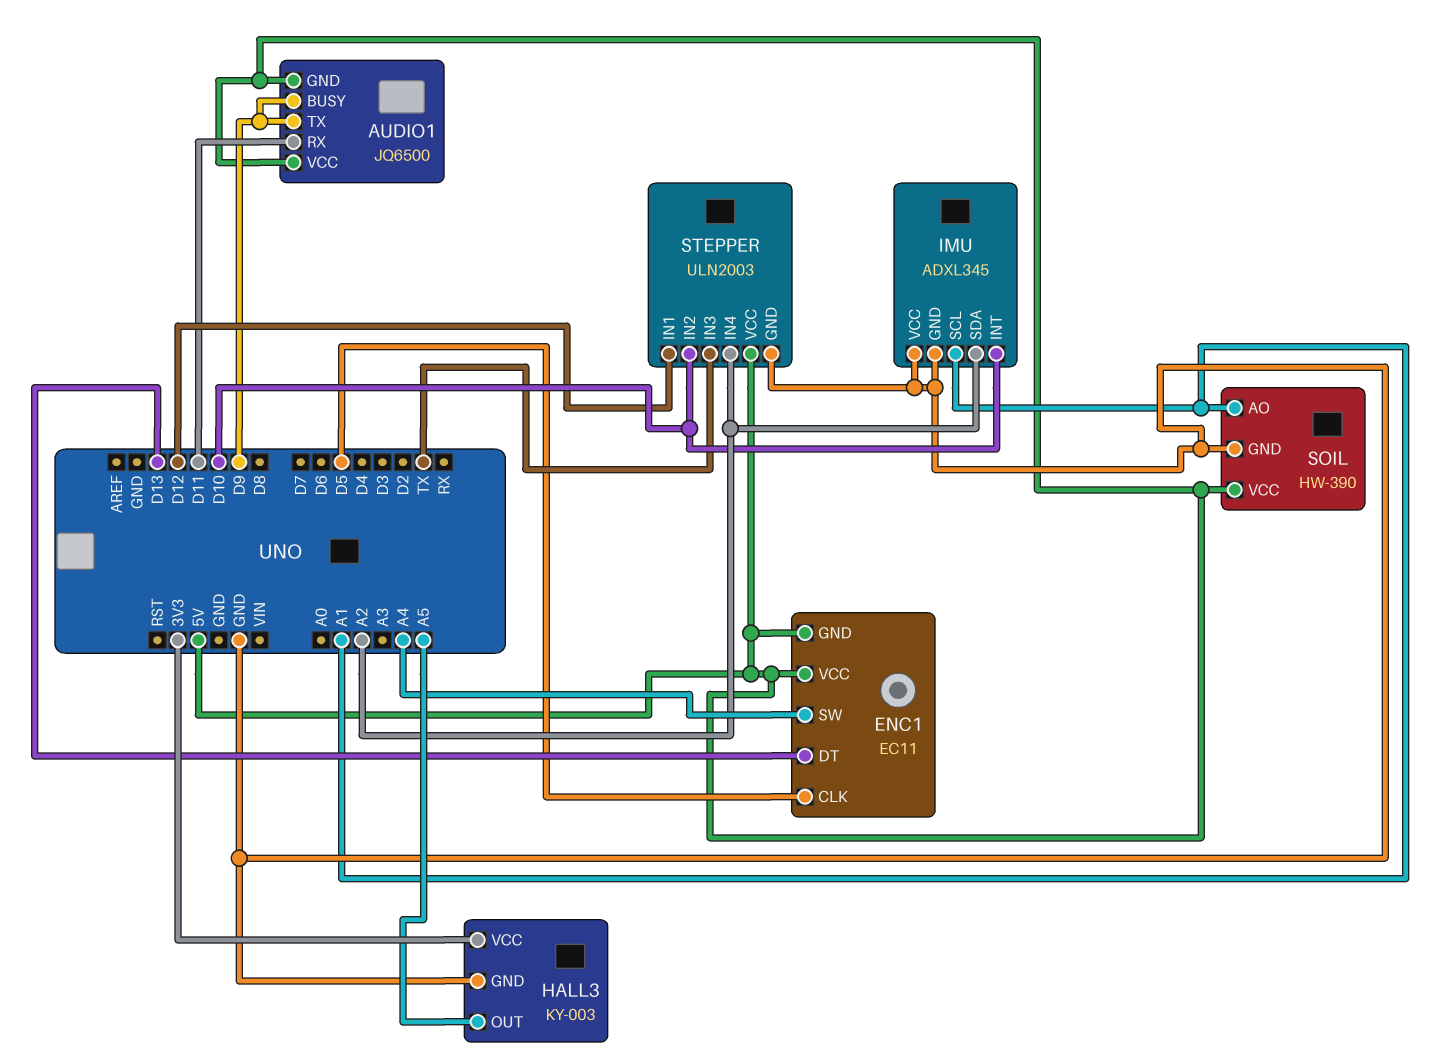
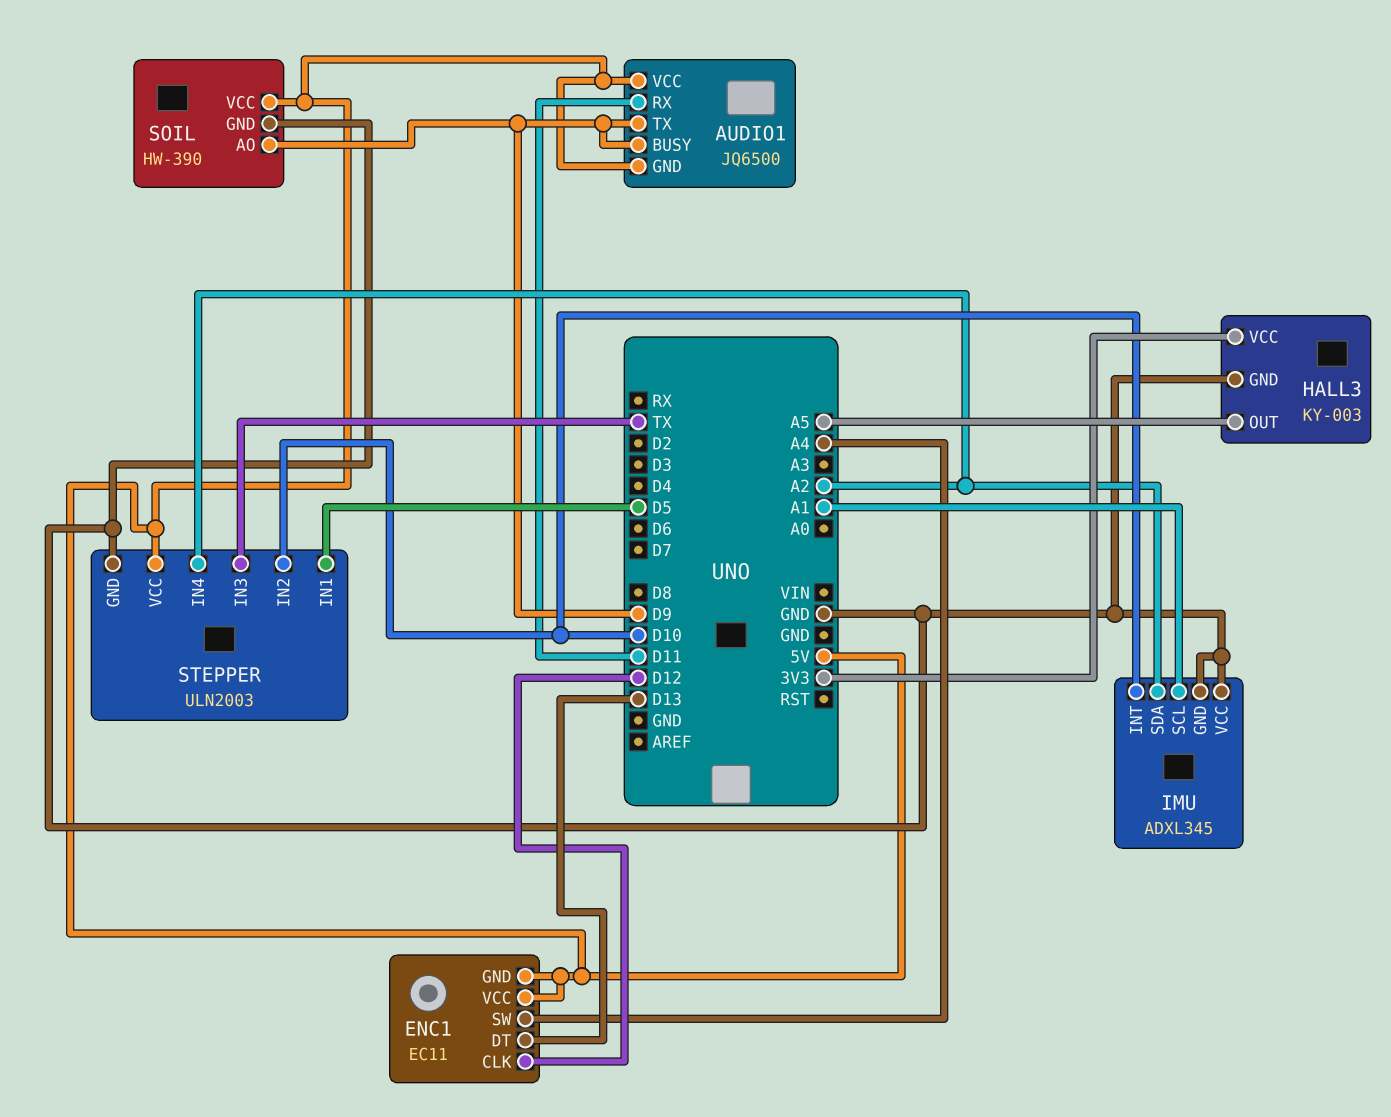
ENC1 pin CLK: D5 -> D12
SOIL pin AO: A1 -> D9
STEPPER pin IN1: D12 -> D5

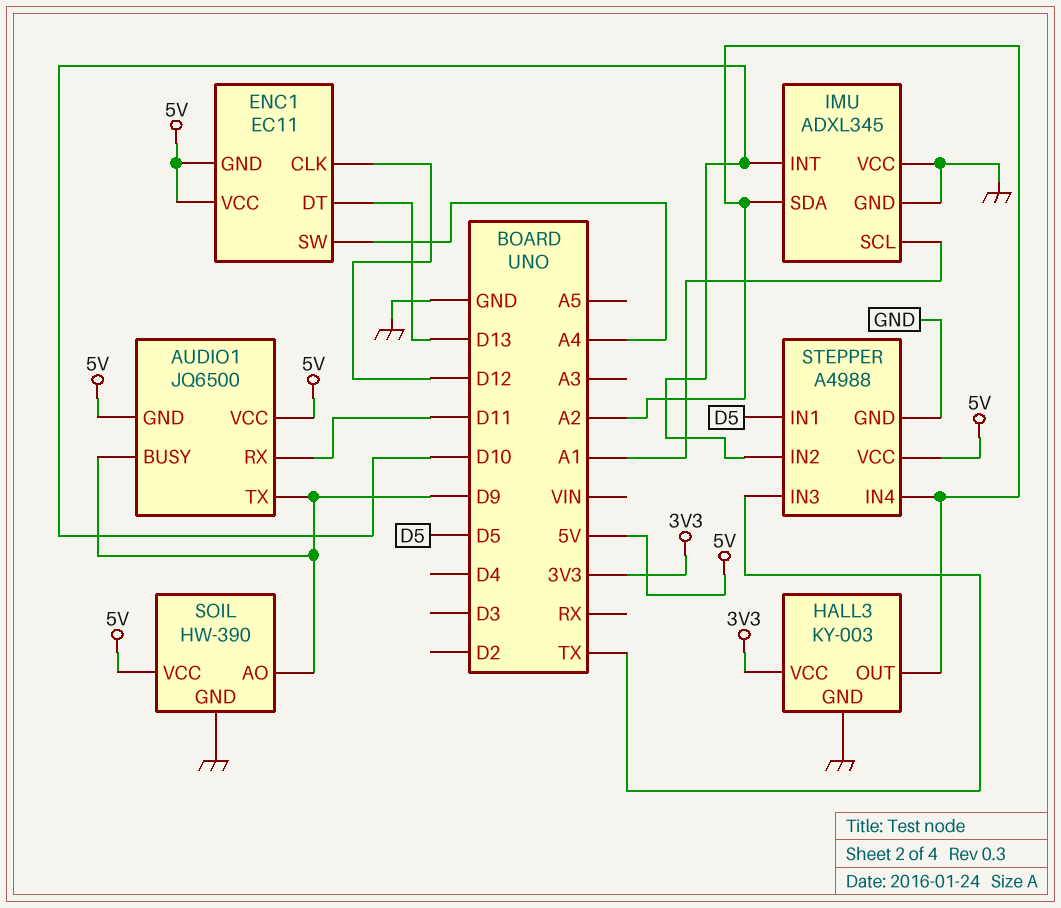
HALL3 pin OUT: A5 -> A2
STEPPER: ULN2003 -> A4988

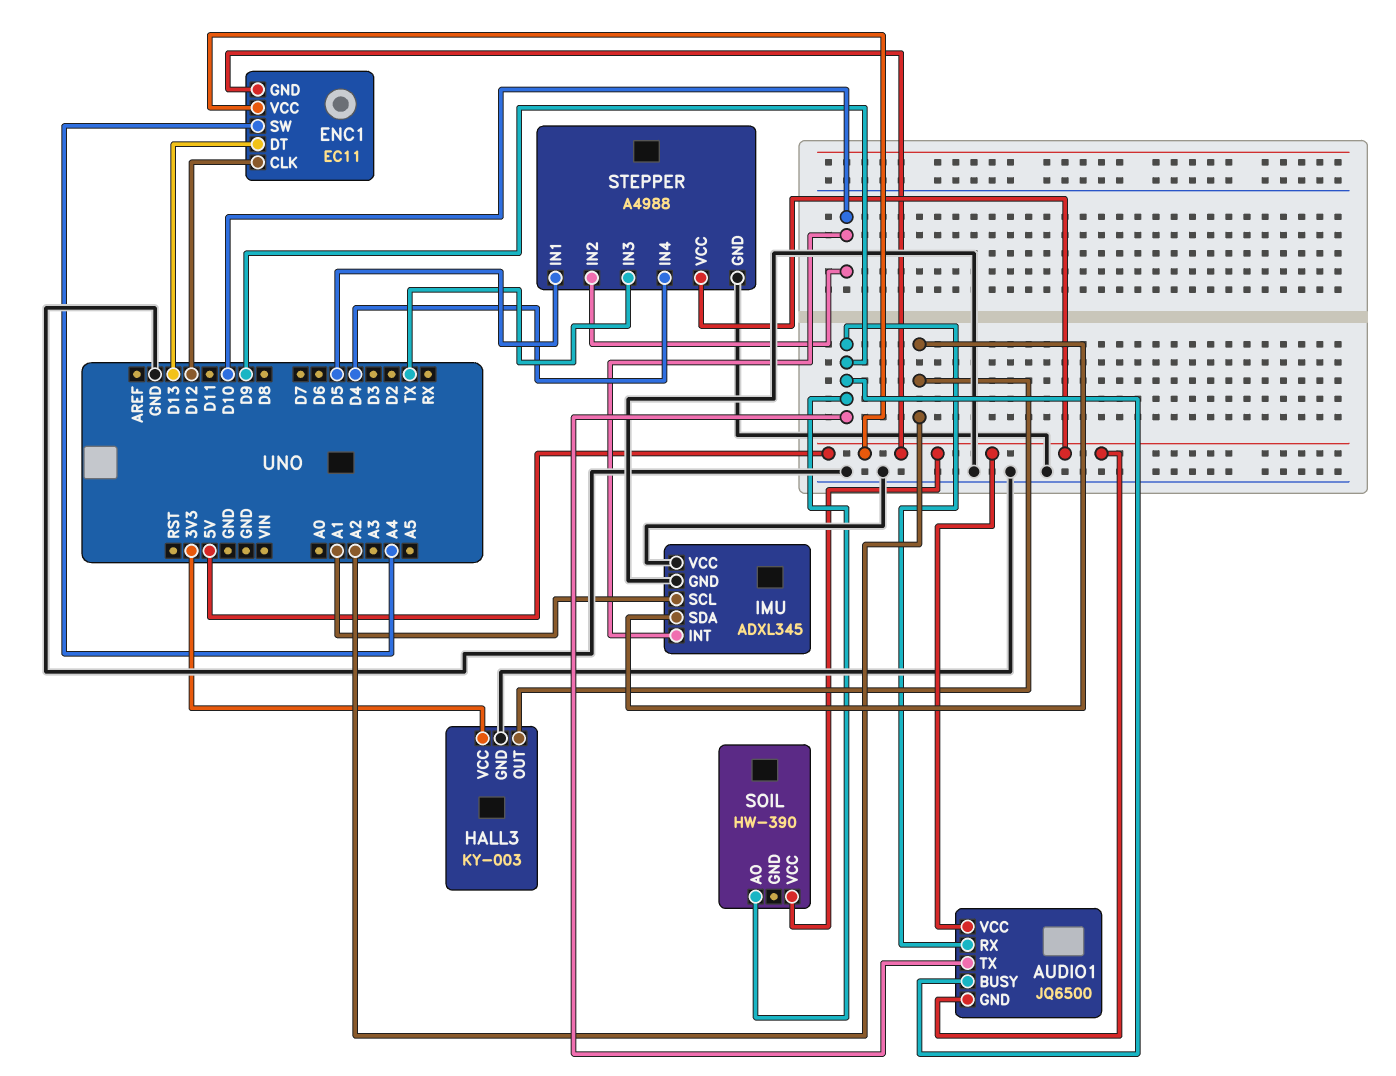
AUDIO1 pin RX: D11 -> D9
SOIL pin GND: GND -> none
STEPPER pin IN4: A2 -> D4

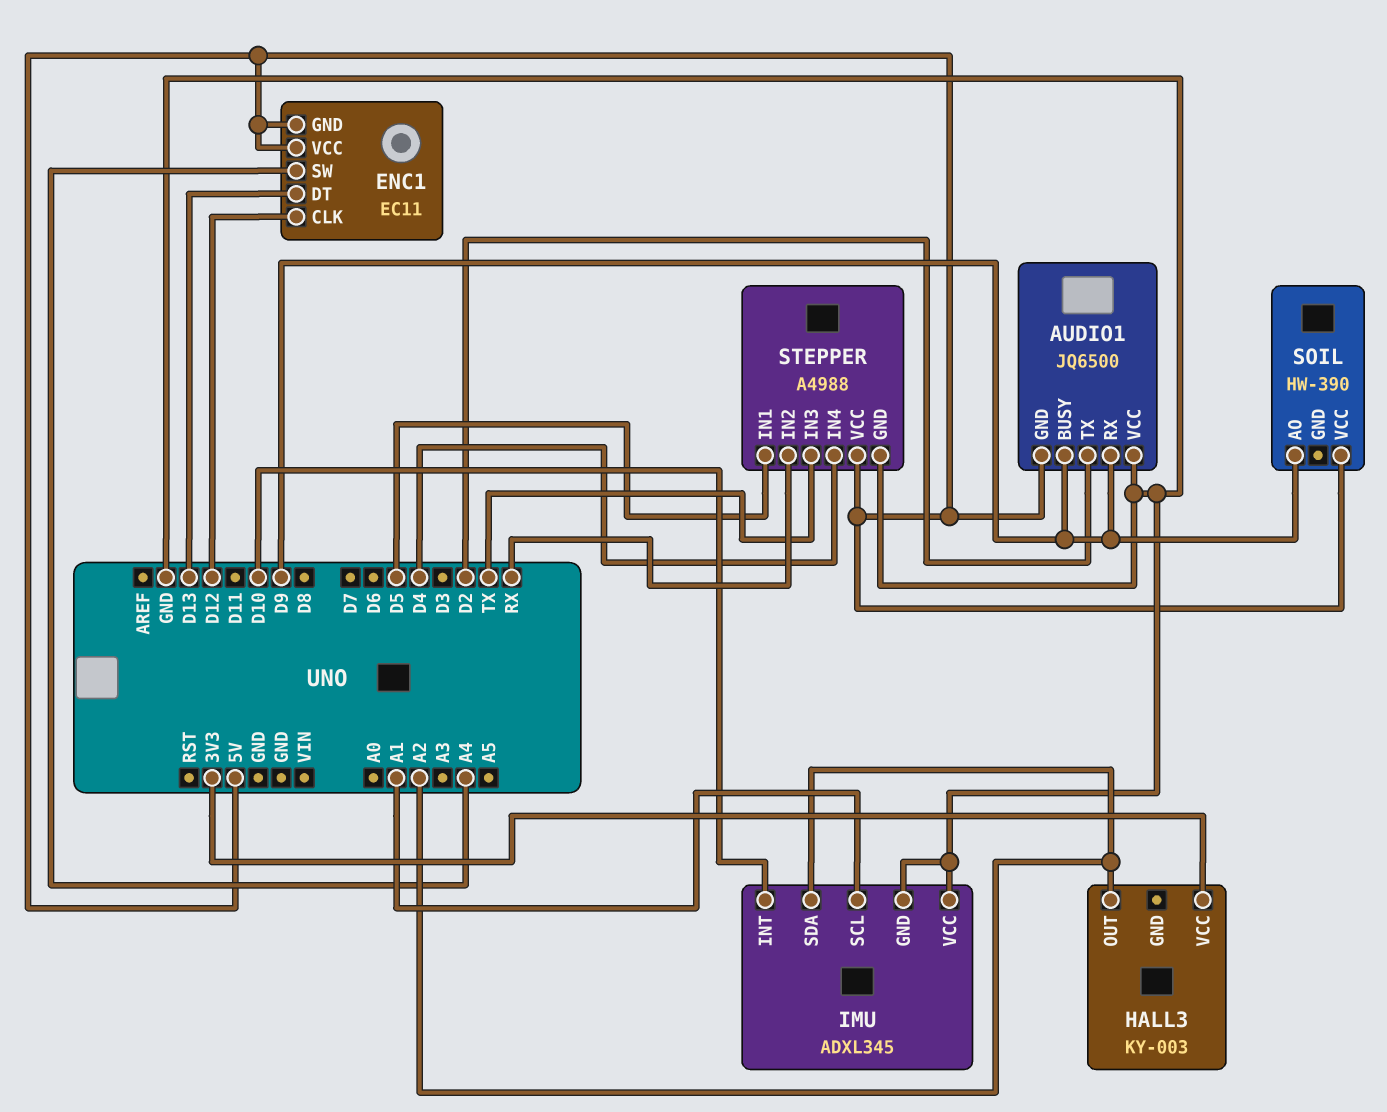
AUDIO1 pin TX: D9 -> D2
AUDIO1 pin VCC: 5V -> GND
HALL3 pin GND: GND -> none
STEPPER pin IN2: D10 -> RX

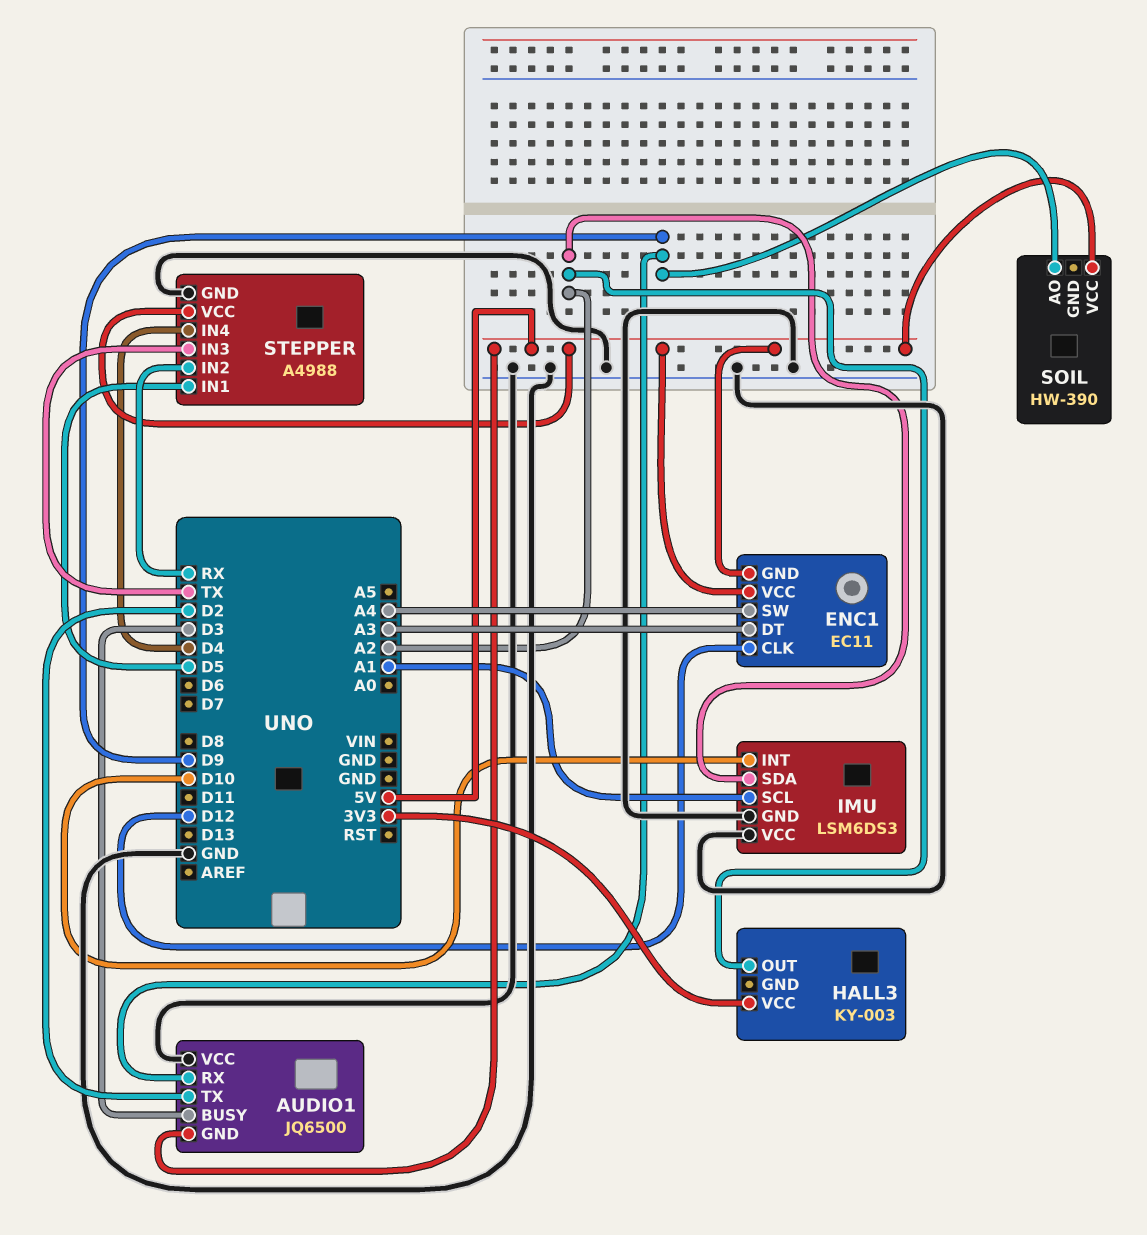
AUDIO1 pin BUSY: D9 -> D3
ENC1 pin DT: D13 -> A3
IMU: ADXL345 -> LSM6DS3

